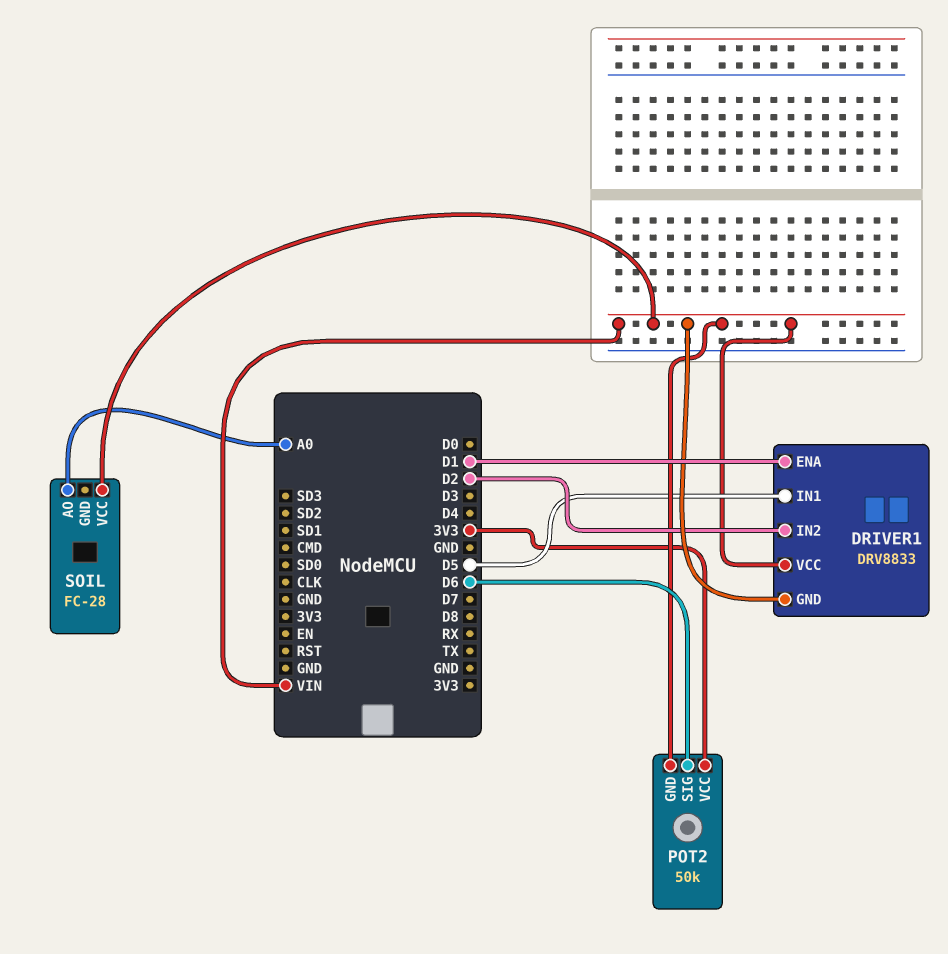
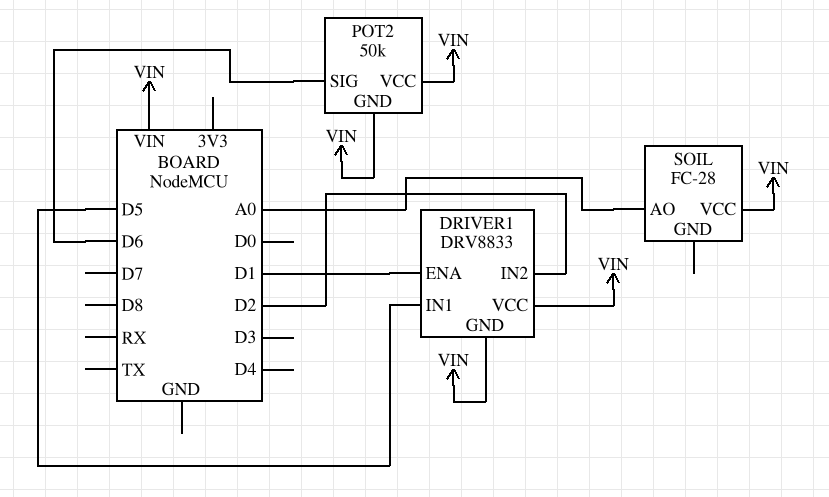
POT2 pin VCC: 3V3 -> VIN

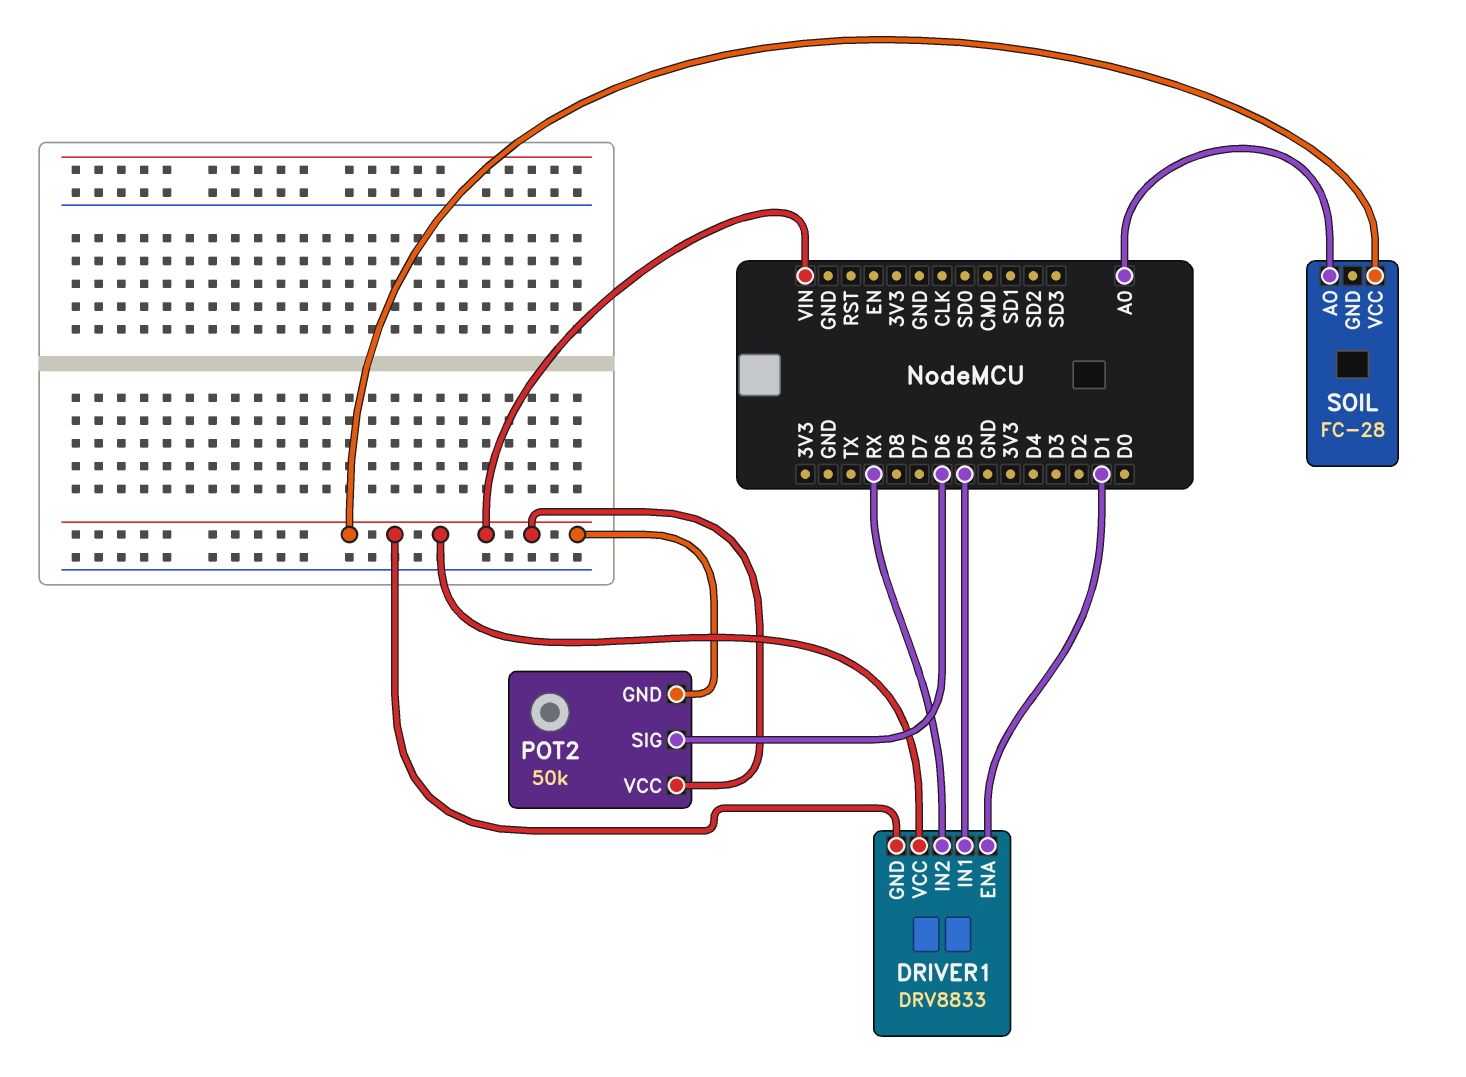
DRIVER1 pin IN2: D2 -> RX

